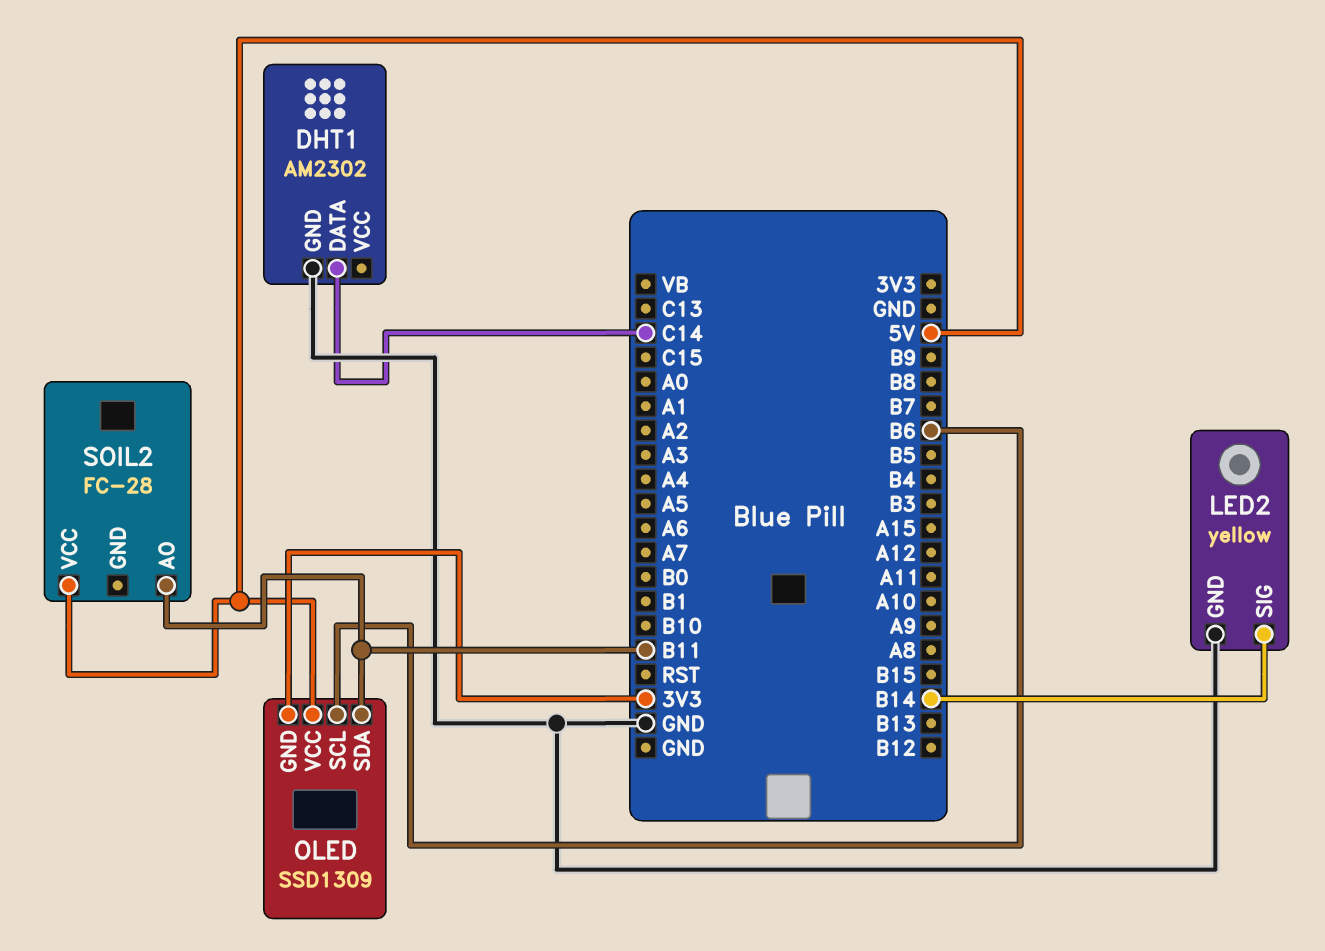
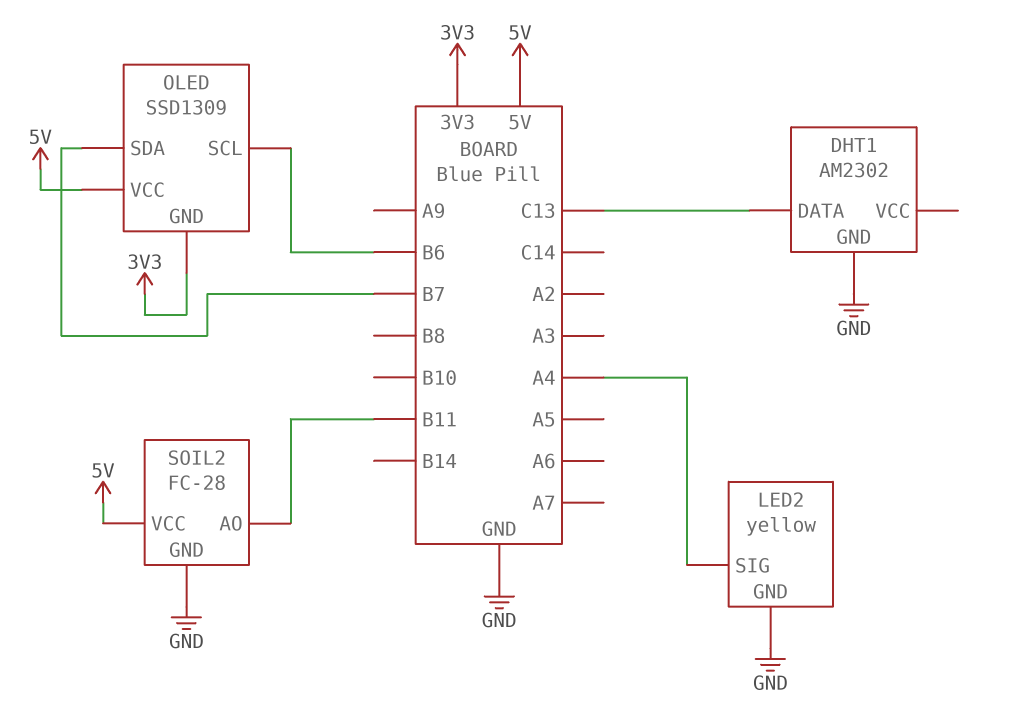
DHT1 pin DATA: C14 -> C13
LED2 pin SIG: B14 -> A4
OLED pin SDA: B11 -> B7
SOIL2 pin GND: none -> GND

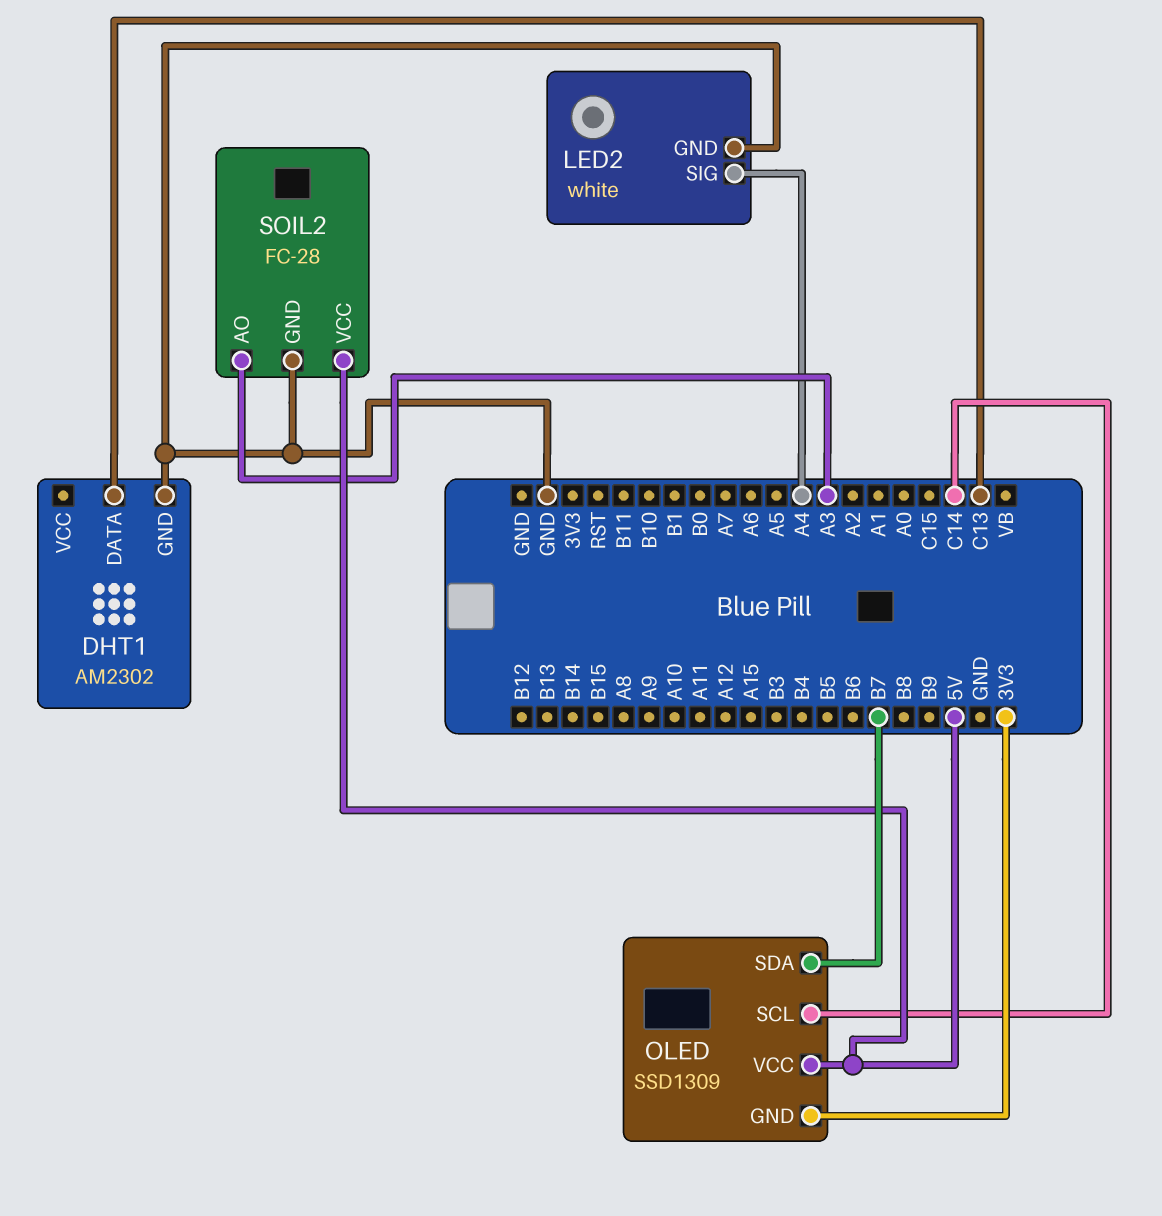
LED2: yellow -> white
OLED pin SCL: B6 -> C14
SOIL2 pin AO: B11 -> A3

